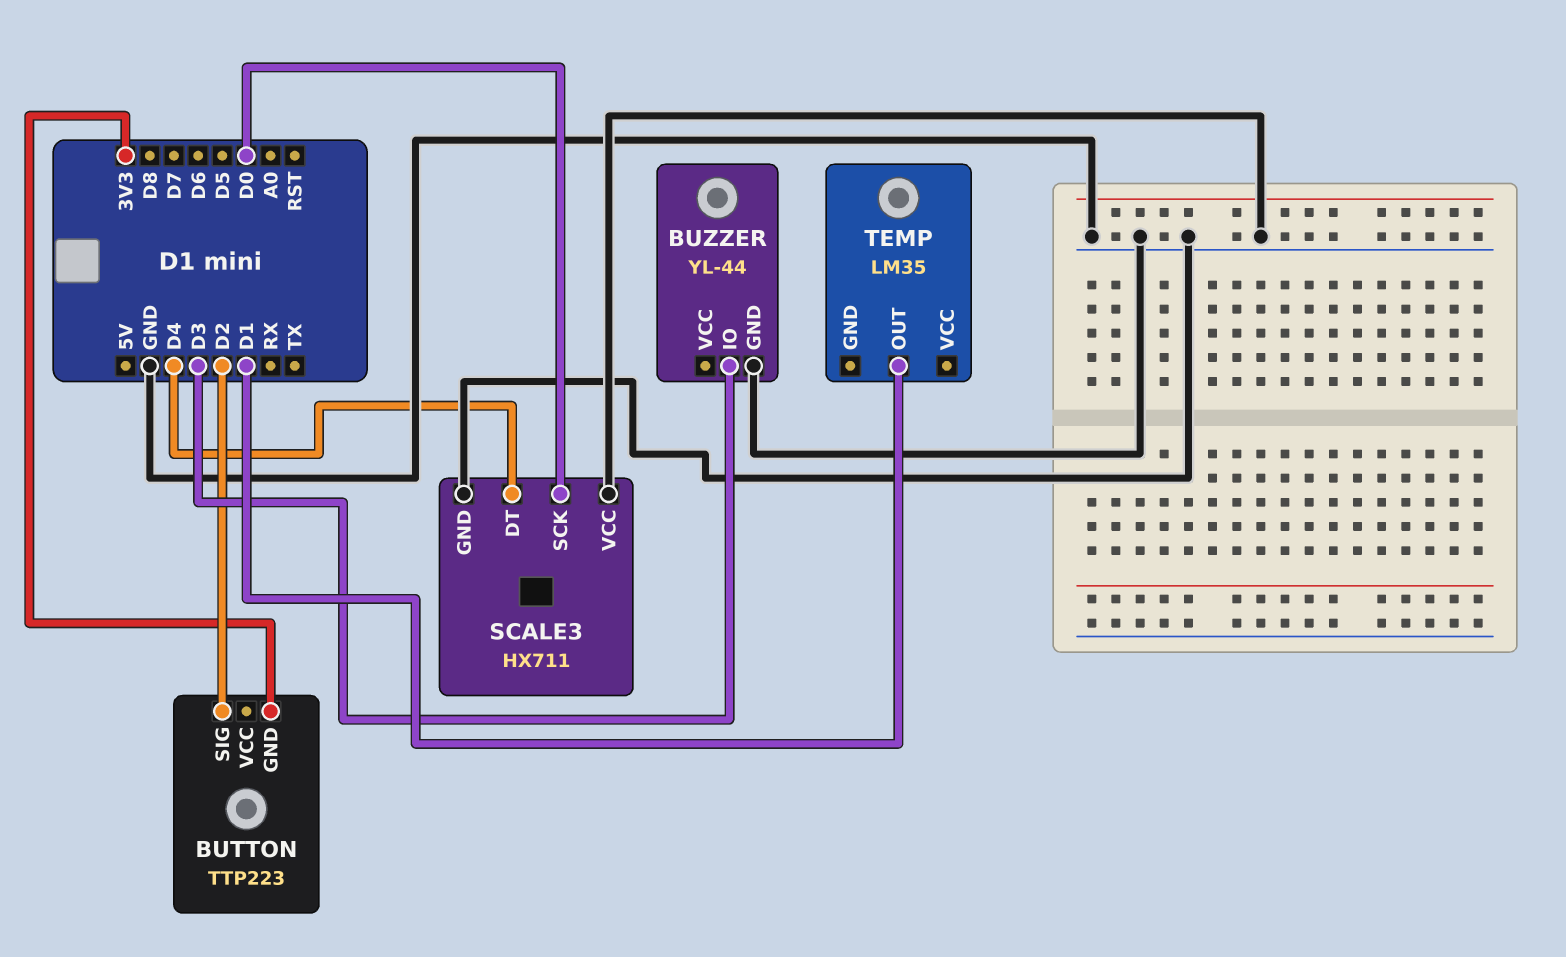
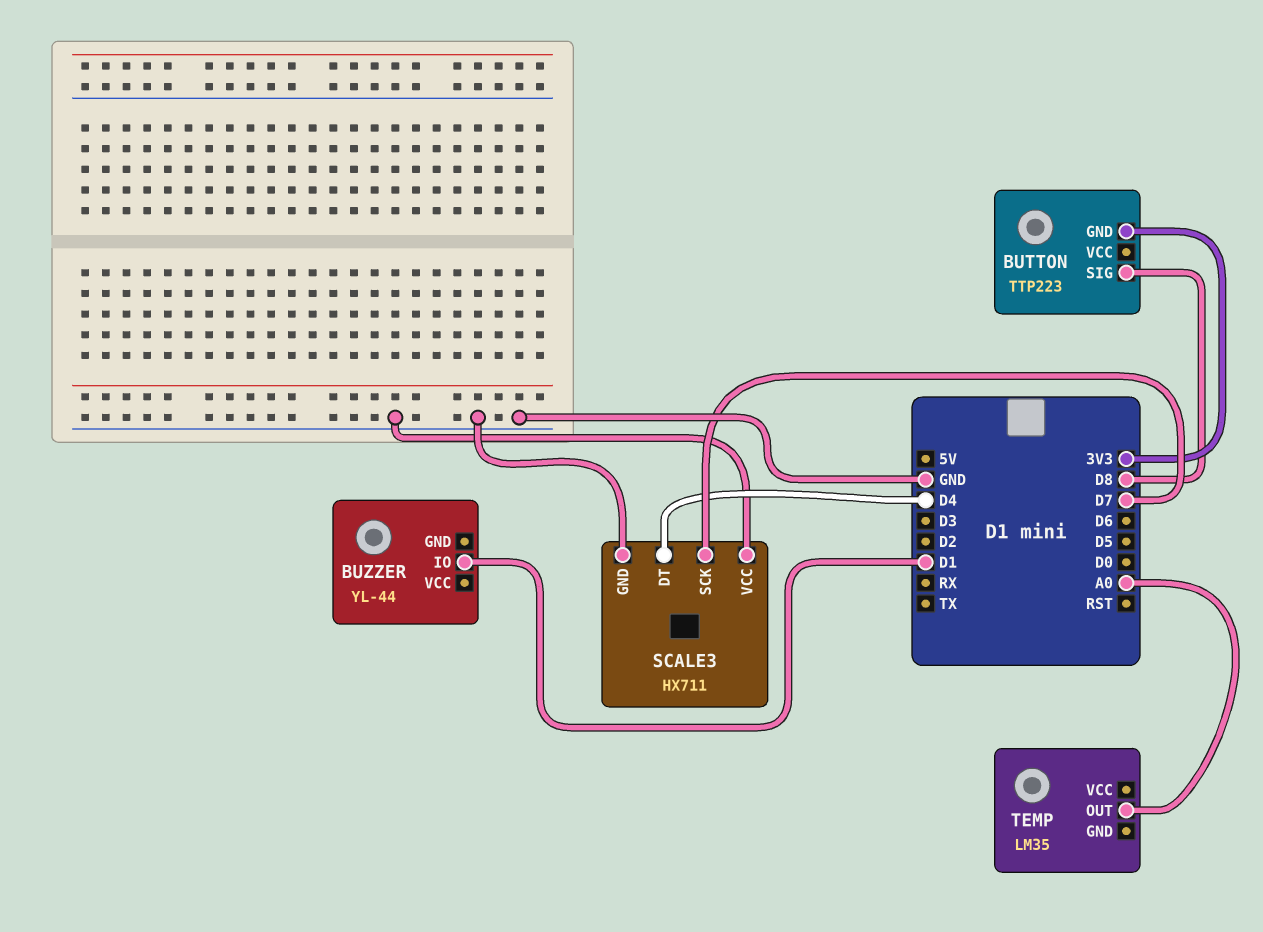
BUTTON pin SIG: D2 -> D8
BUZZER pin GND: GND -> none
BUZZER pin IO: D3 -> D1
SCALE3 pin SCK: D0 -> D7
TEMP pin OUT: D1 -> A0

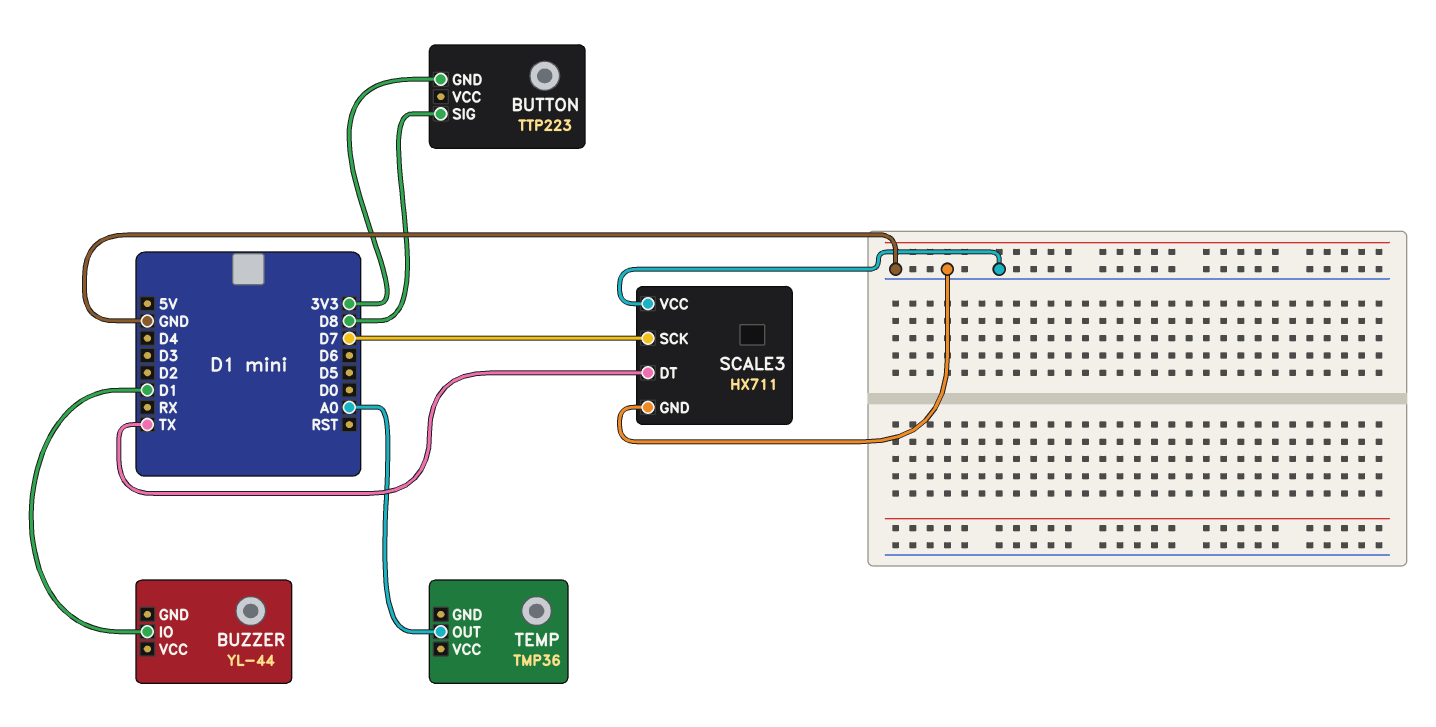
SCALE3 pin DT: D4 -> TX
TEMP: LM35 -> TMP36

